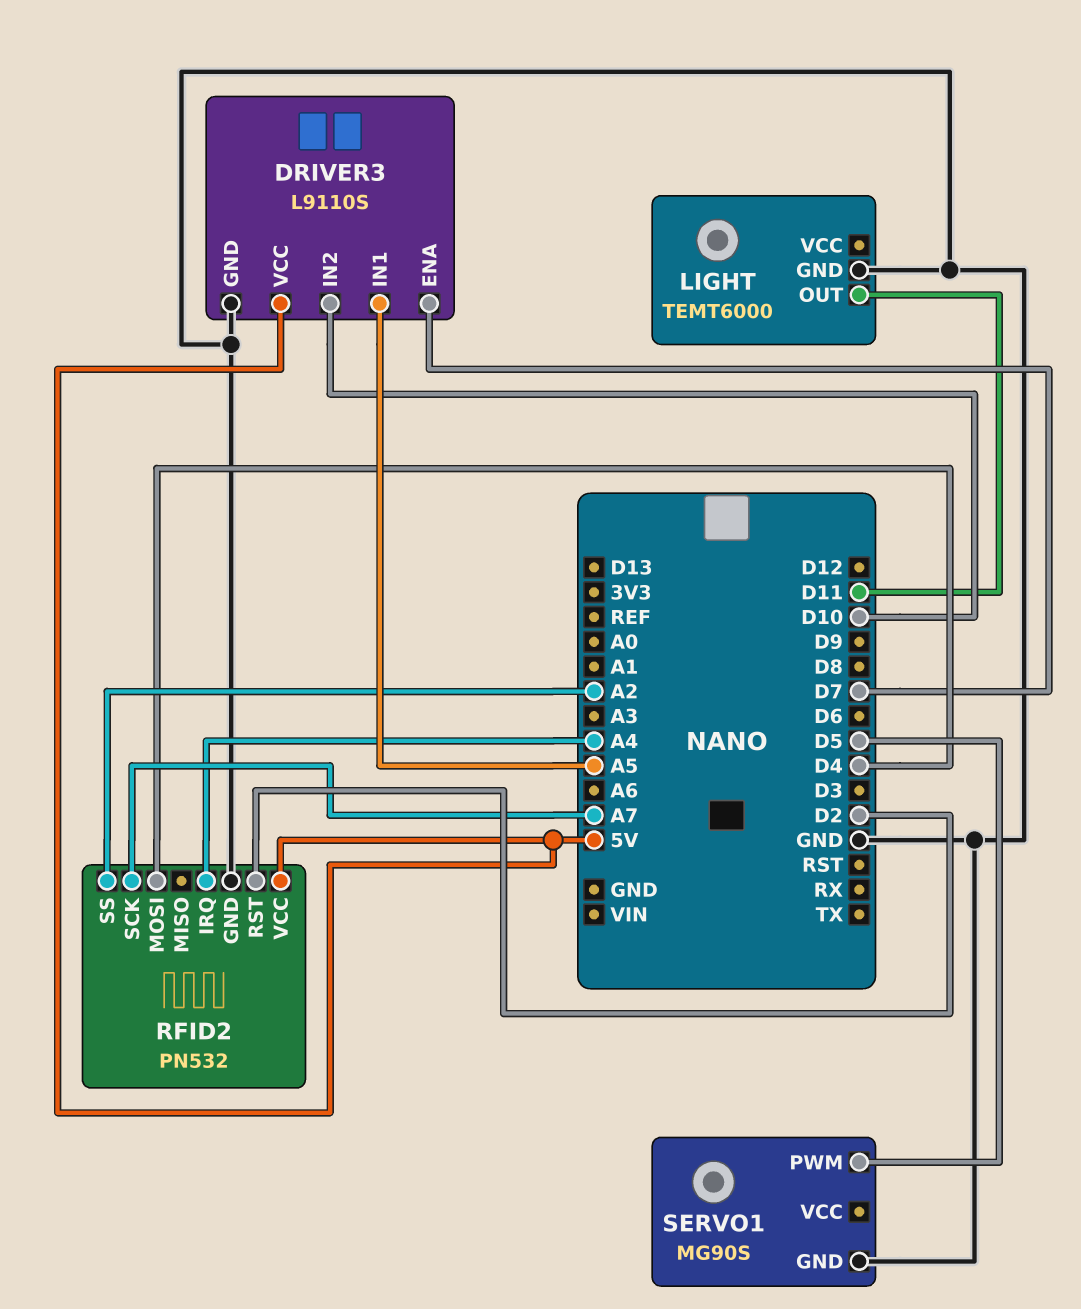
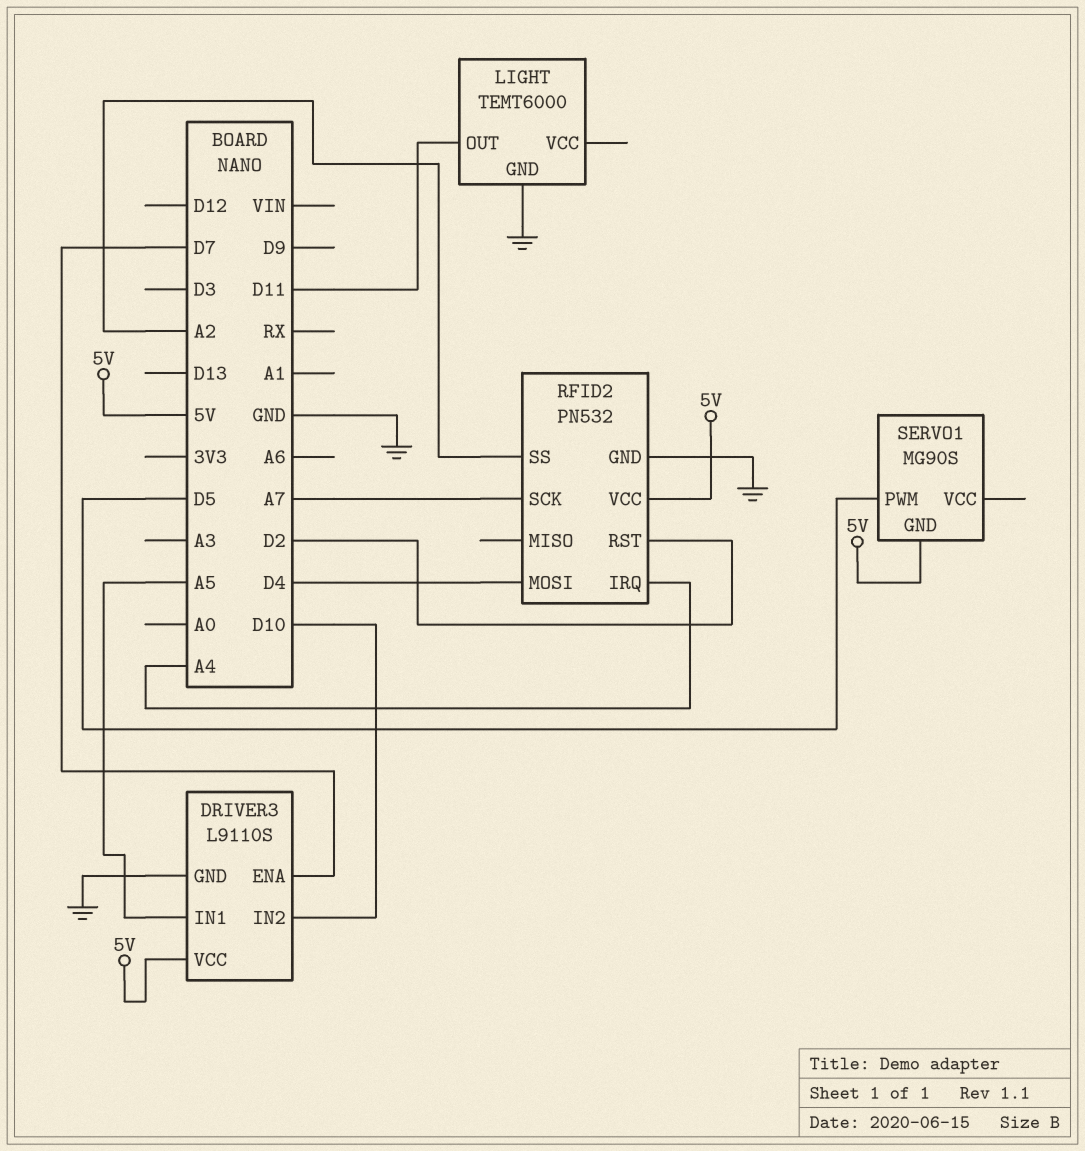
SERVO1 pin GND: GND -> 5V

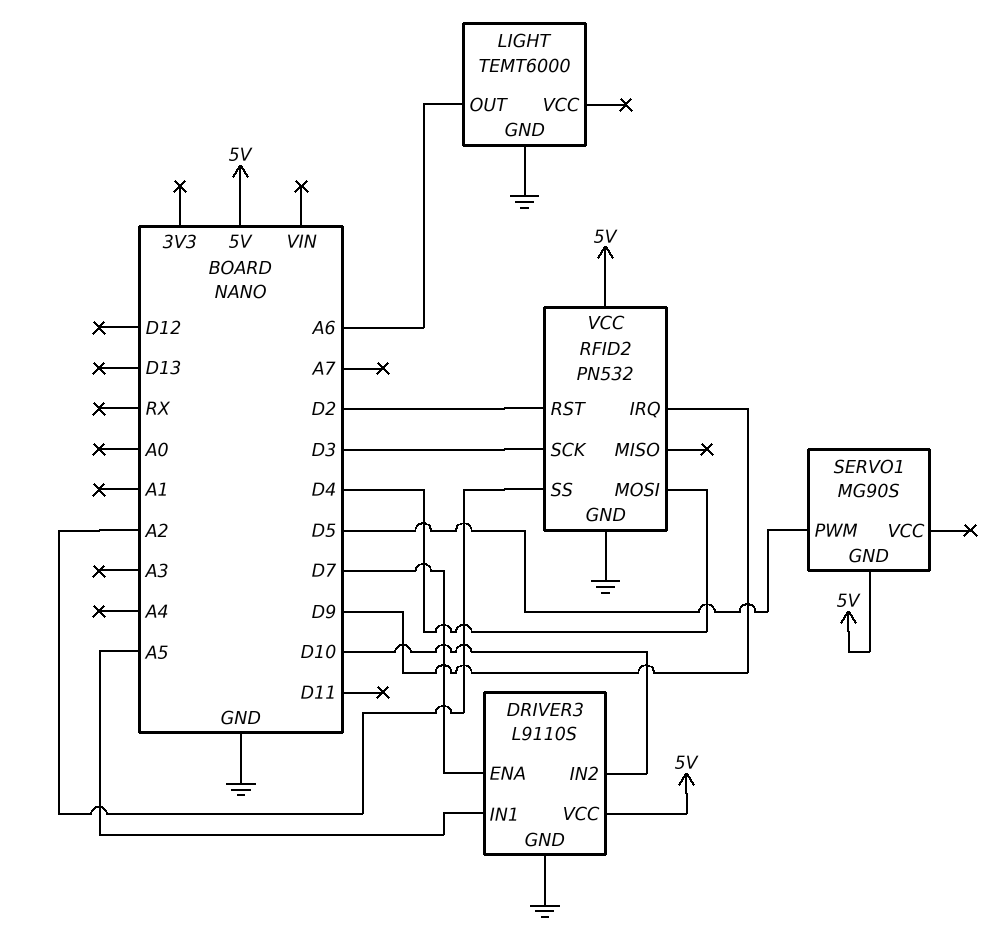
LIGHT pin OUT: D11 -> A6
RFID2 pin IRQ: A4 -> D9
RFID2 pin SCK: A7 -> D3

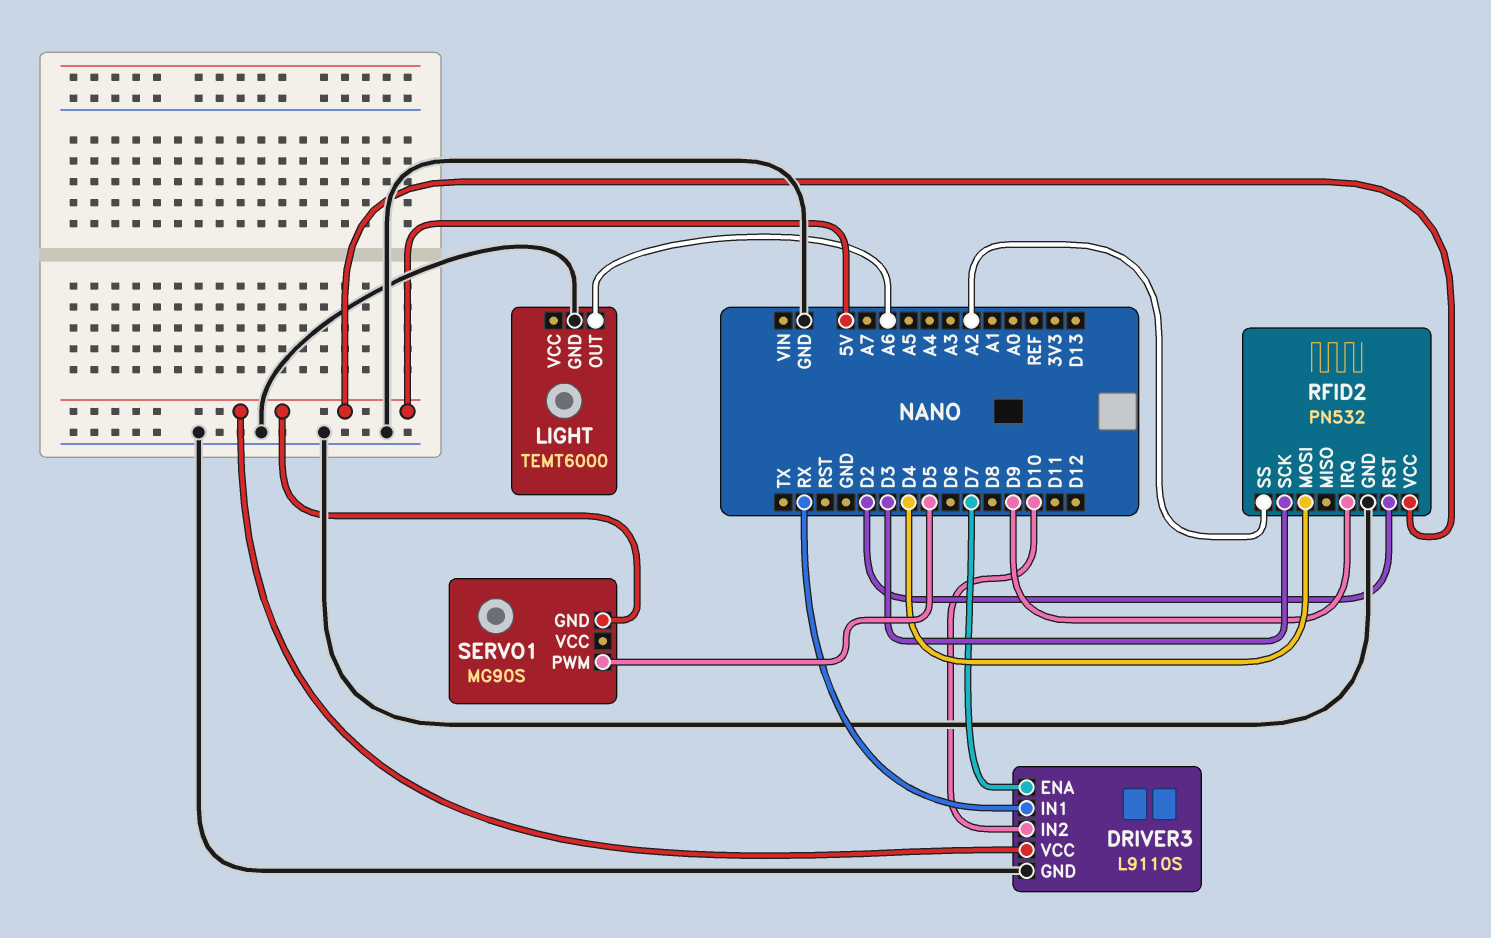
DRIVER3 pin IN1: A5 -> RX

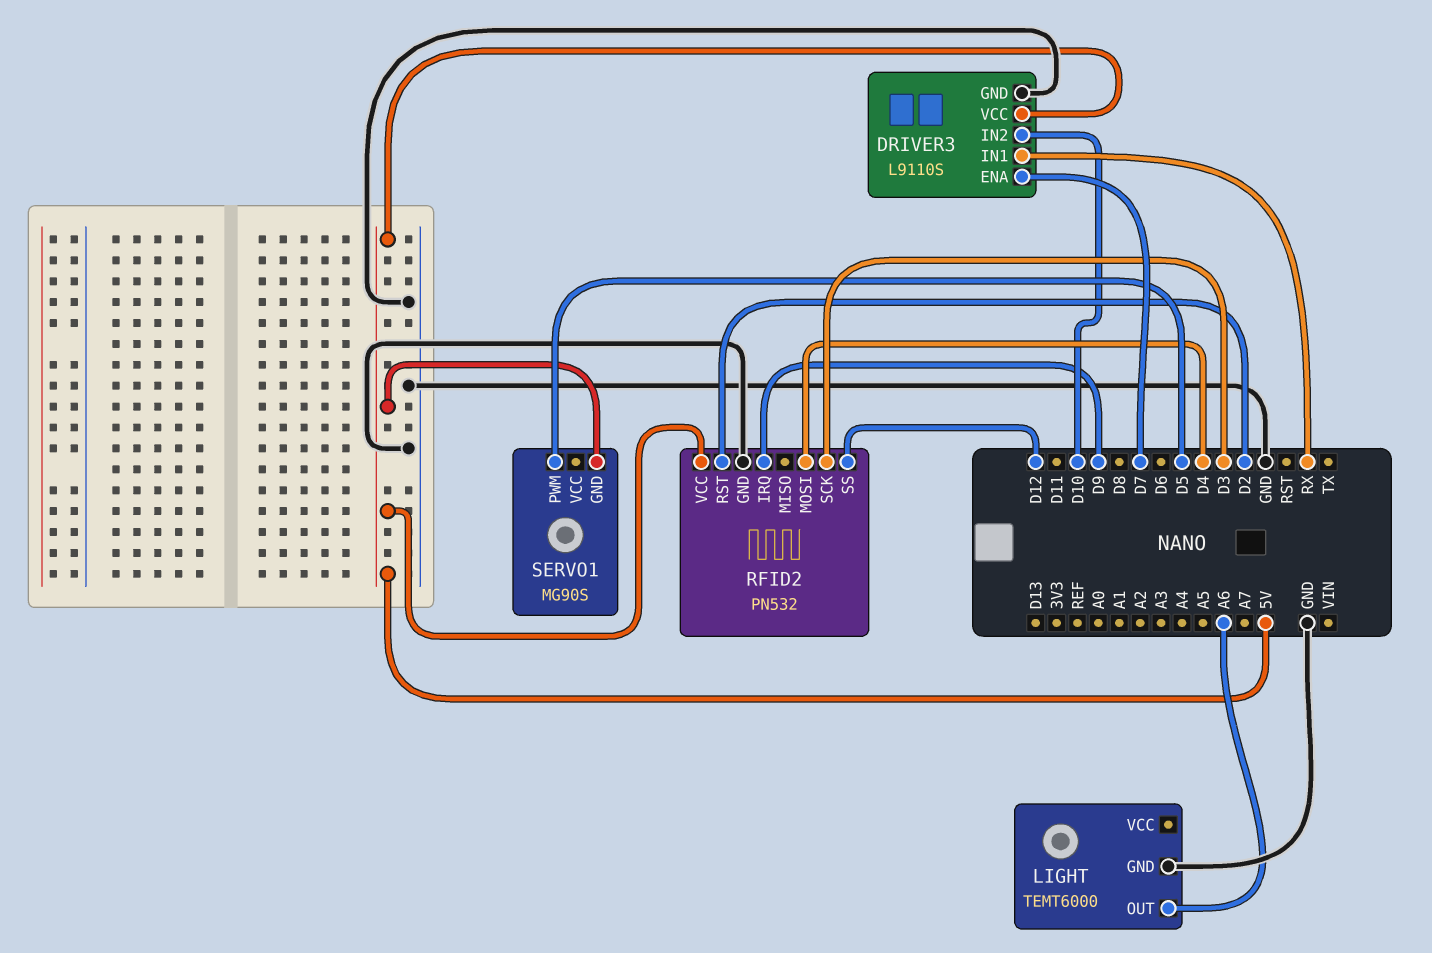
RFID2 pin SS: A2 -> D12

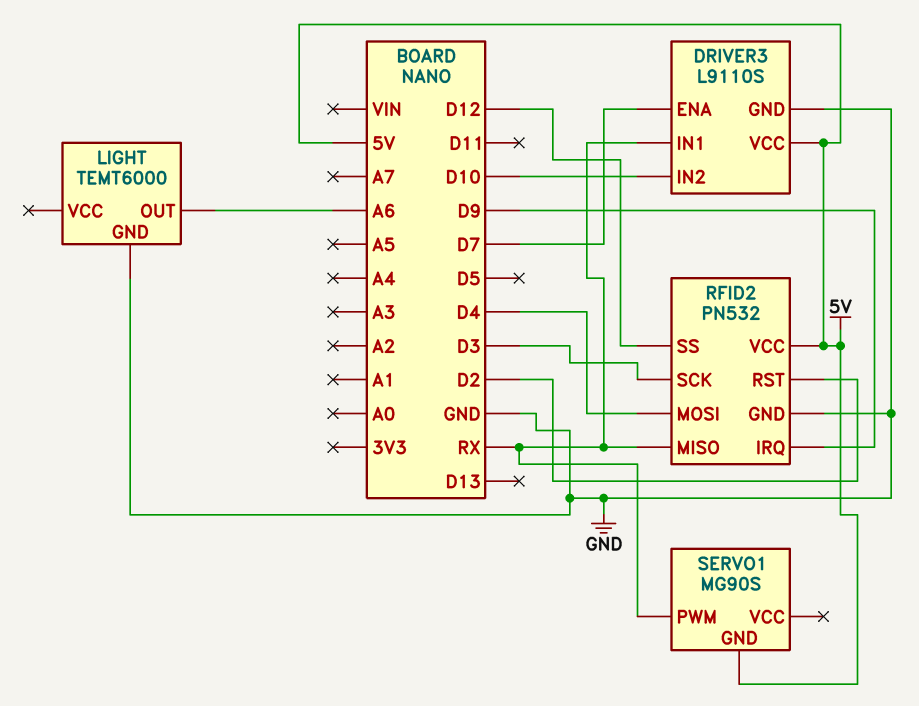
RFID2 pin MISO: none -> RX
SERVO1 pin PWM: D5 -> RX

